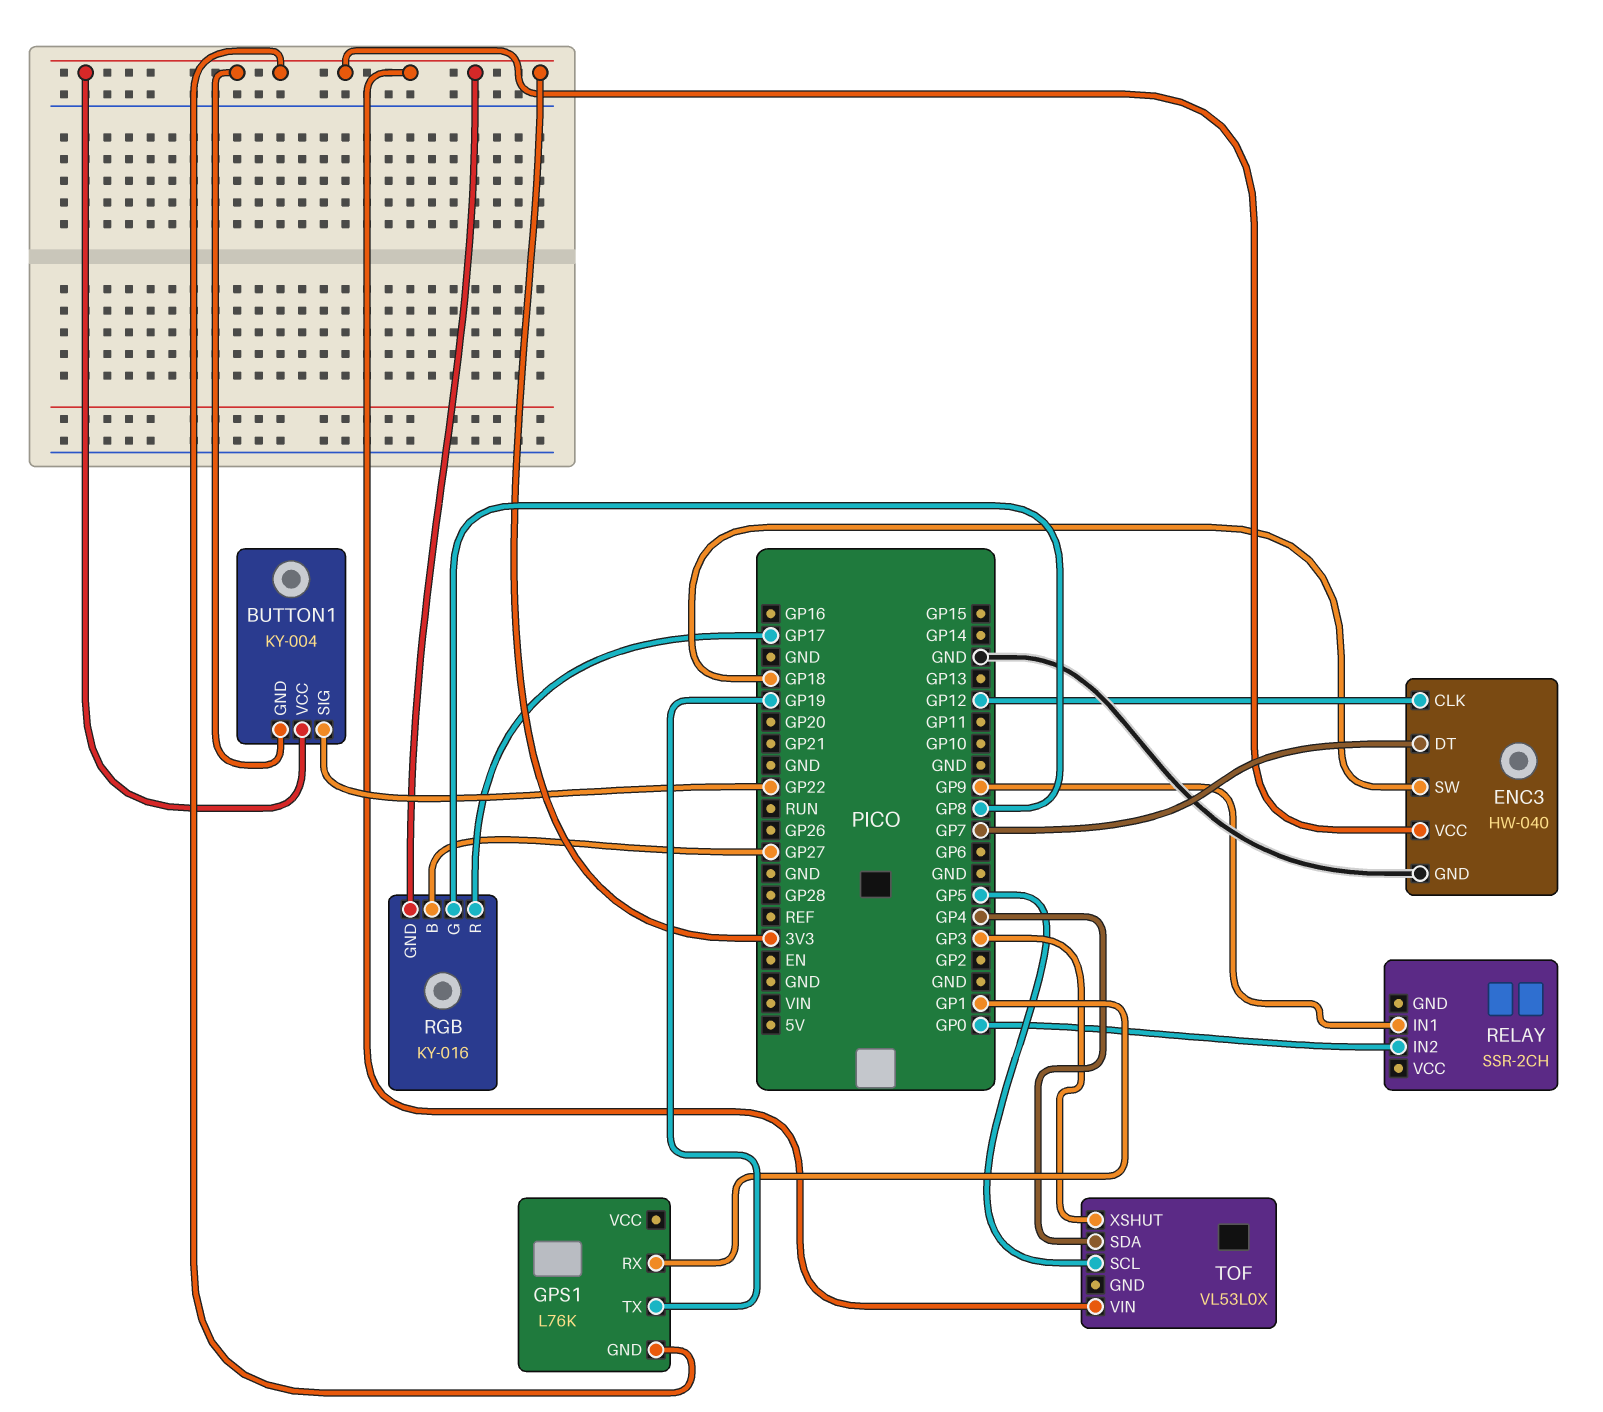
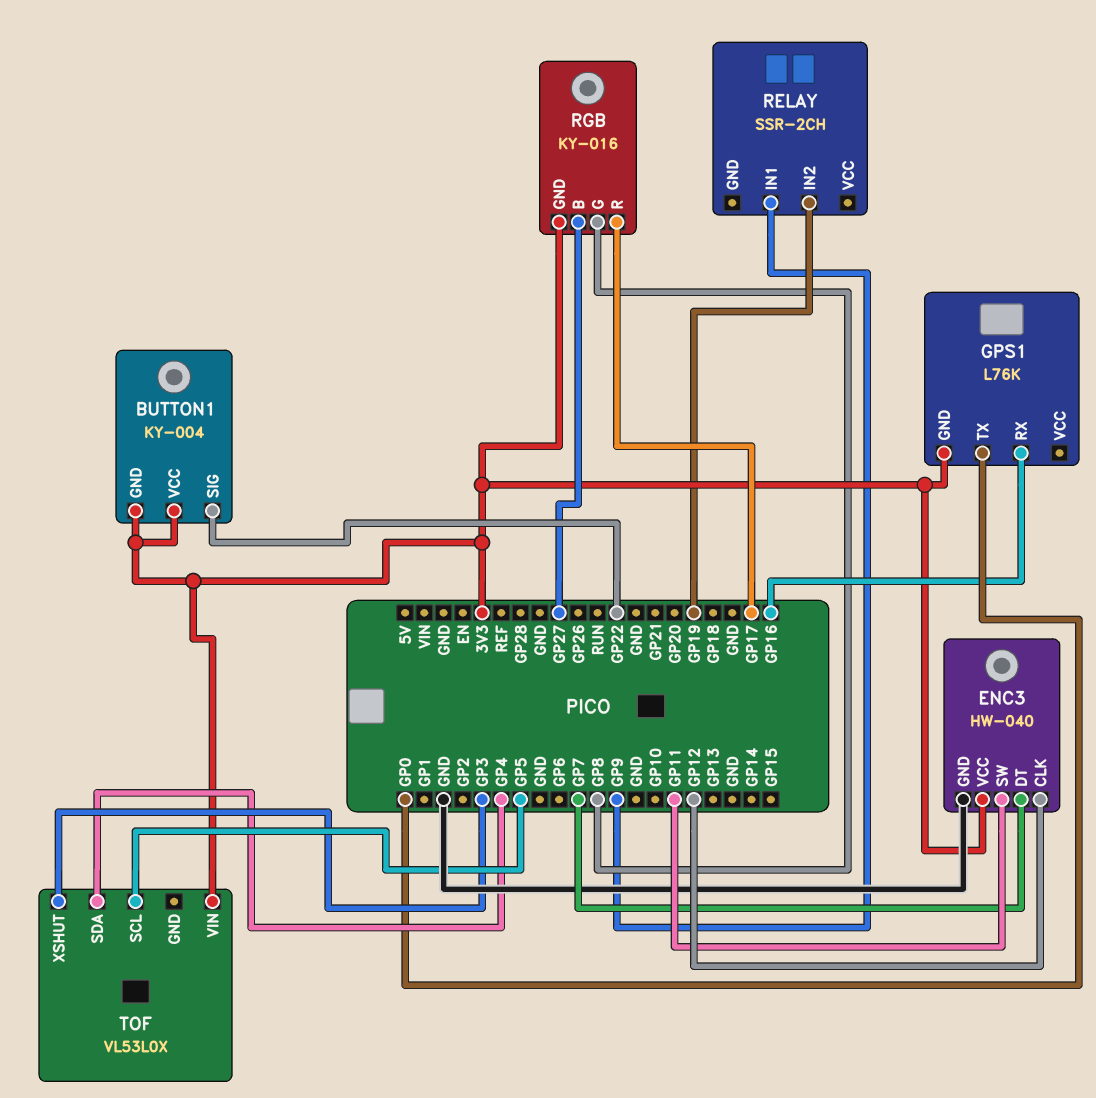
ENC3 pin SW: GP18 -> GP11
GPS1 pin RX: GP1 -> GP16
GPS1 pin TX: GP19 -> GP0
RELAY pin IN2: GP0 -> GP19

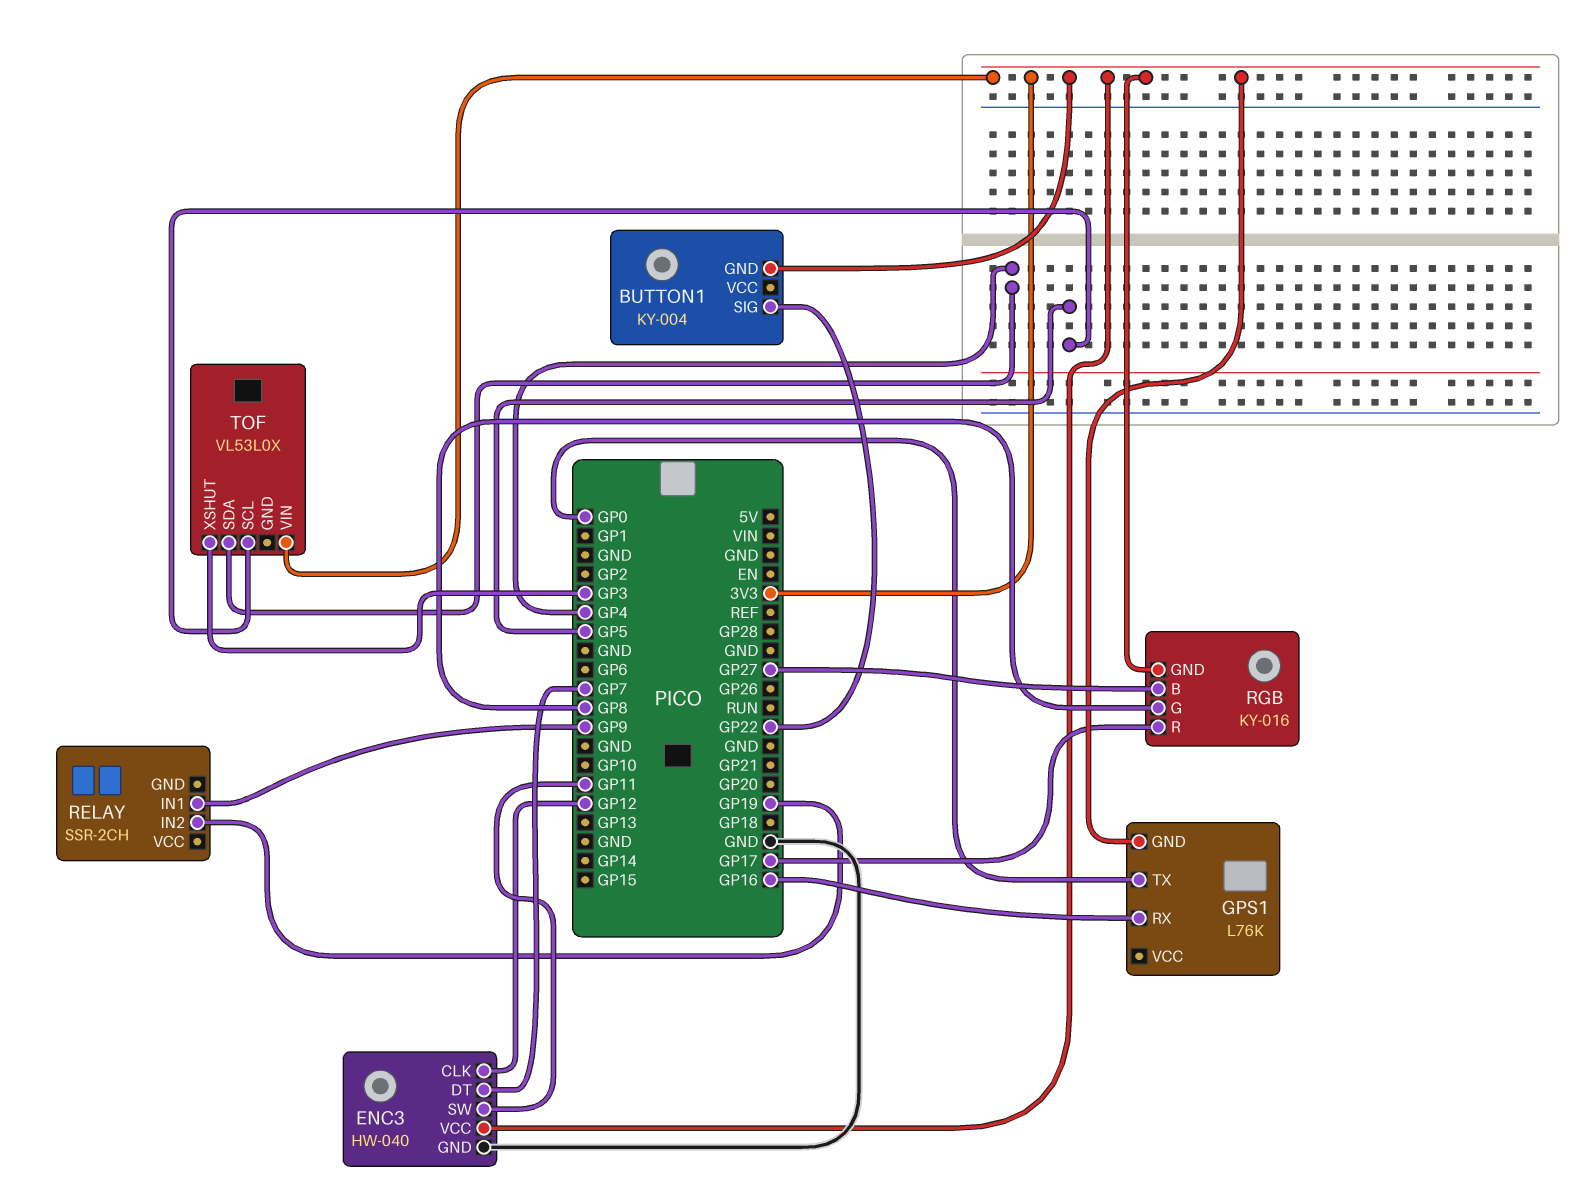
BUTTON1 pin VCC: 3V3 -> none

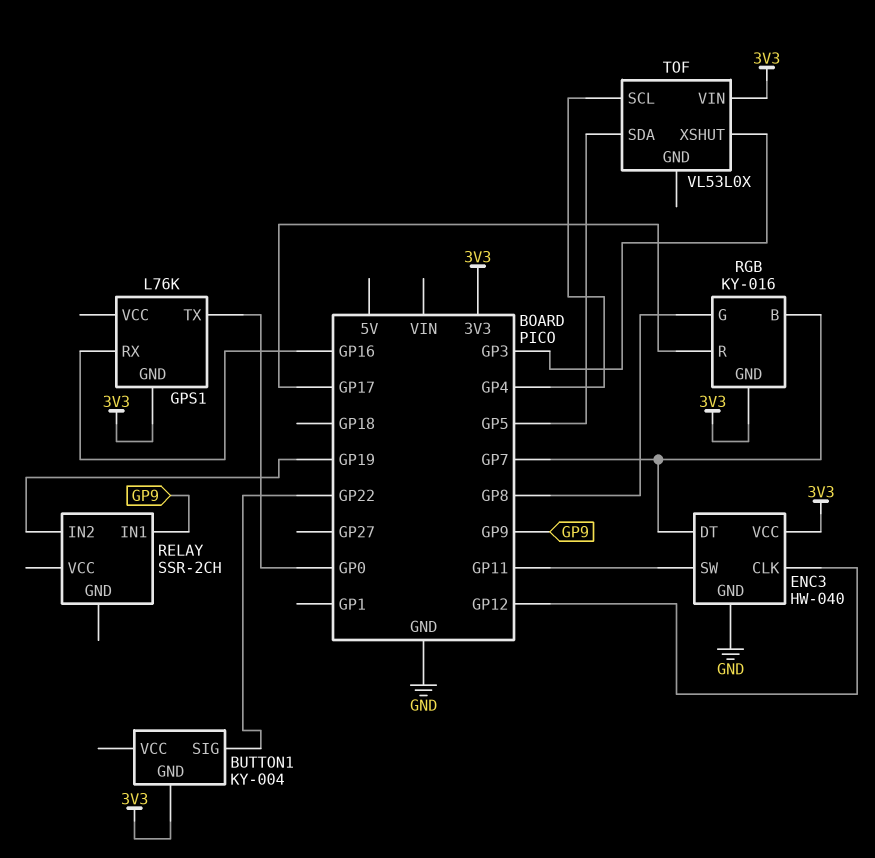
RGB pin B: GP27 -> GP7
TOF pin SCL: GP5 -> GP4
TOF pin SDA: GP4 -> GP5

